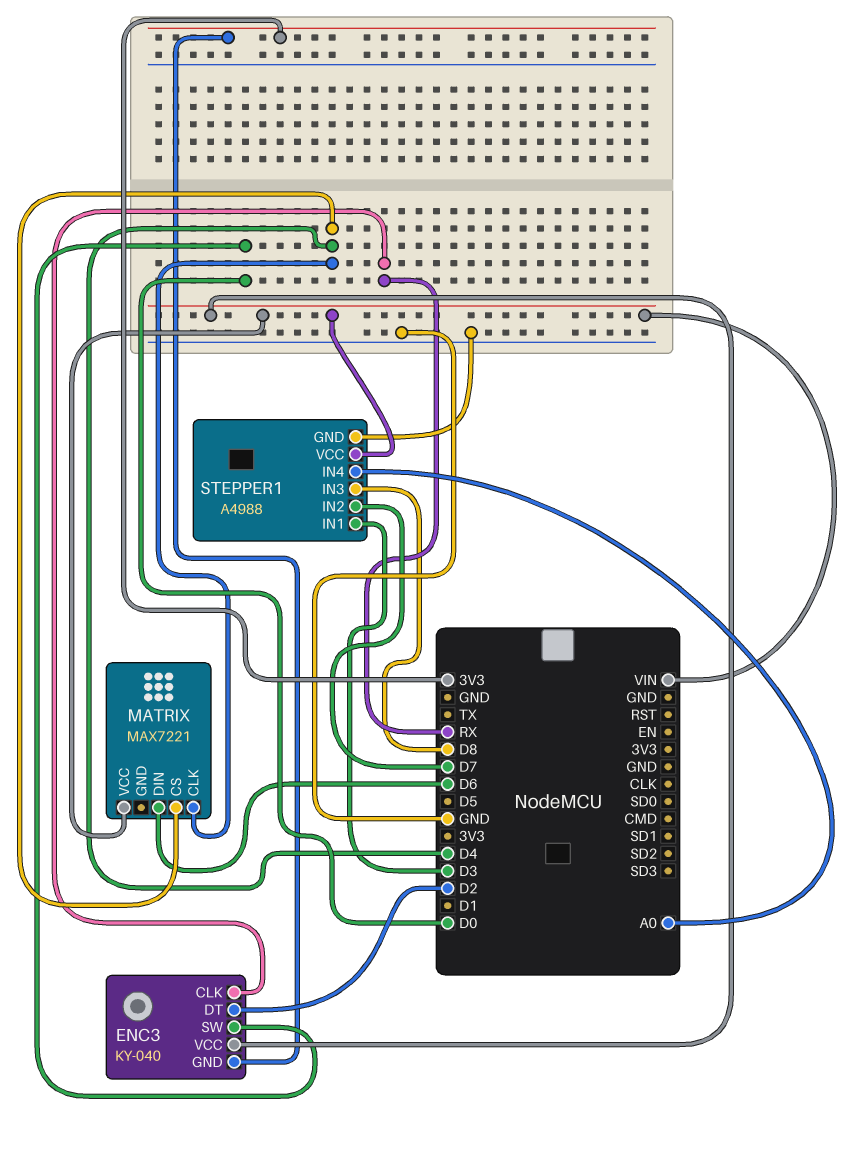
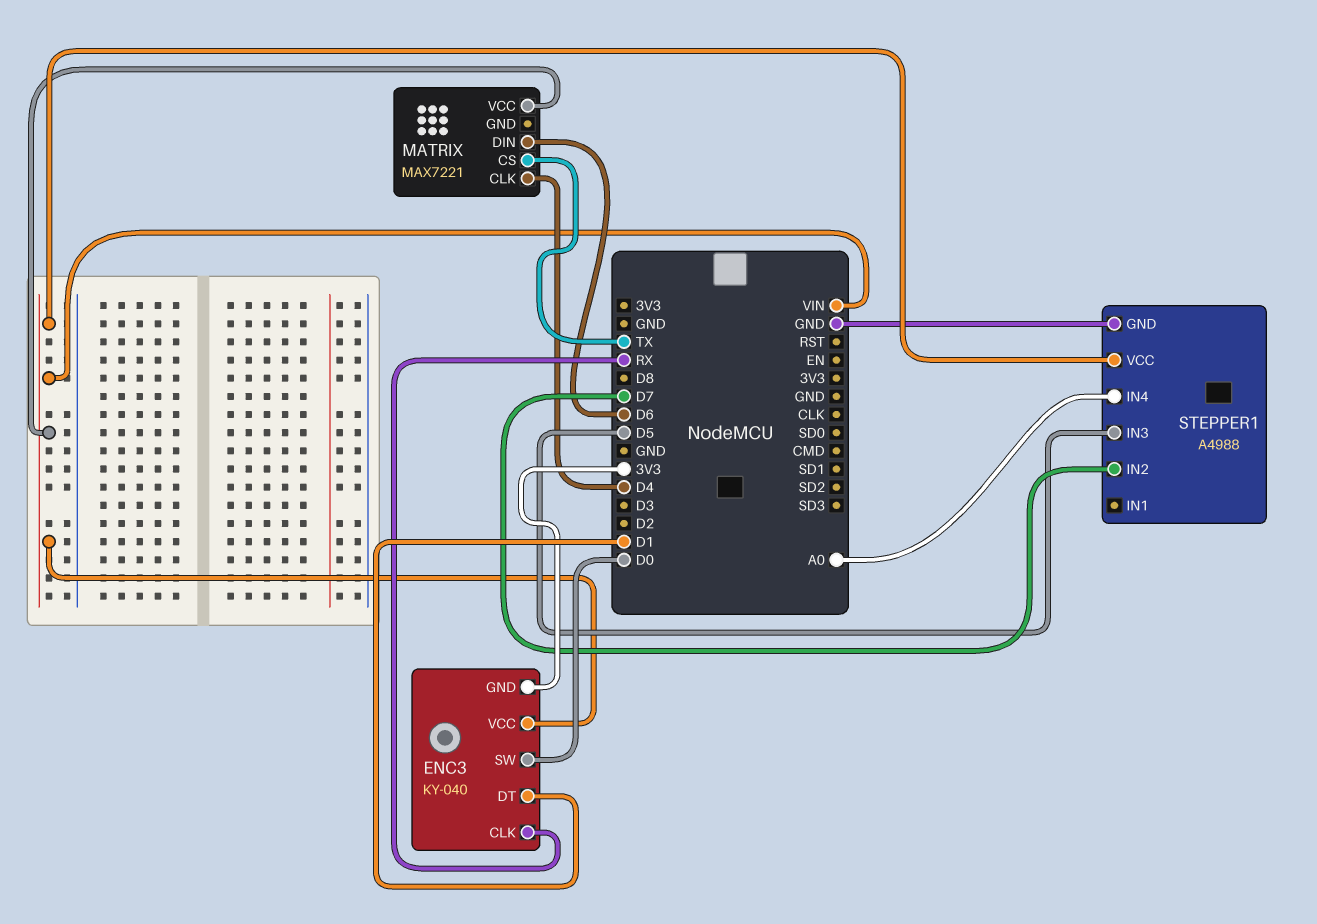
ENC3 pin DT: D2 -> D1
MATRIX pin CS: D4 -> TX
STEPPER1 pin IN1: D3 -> none
STEPPER1 pin IN3: D8 -> D5

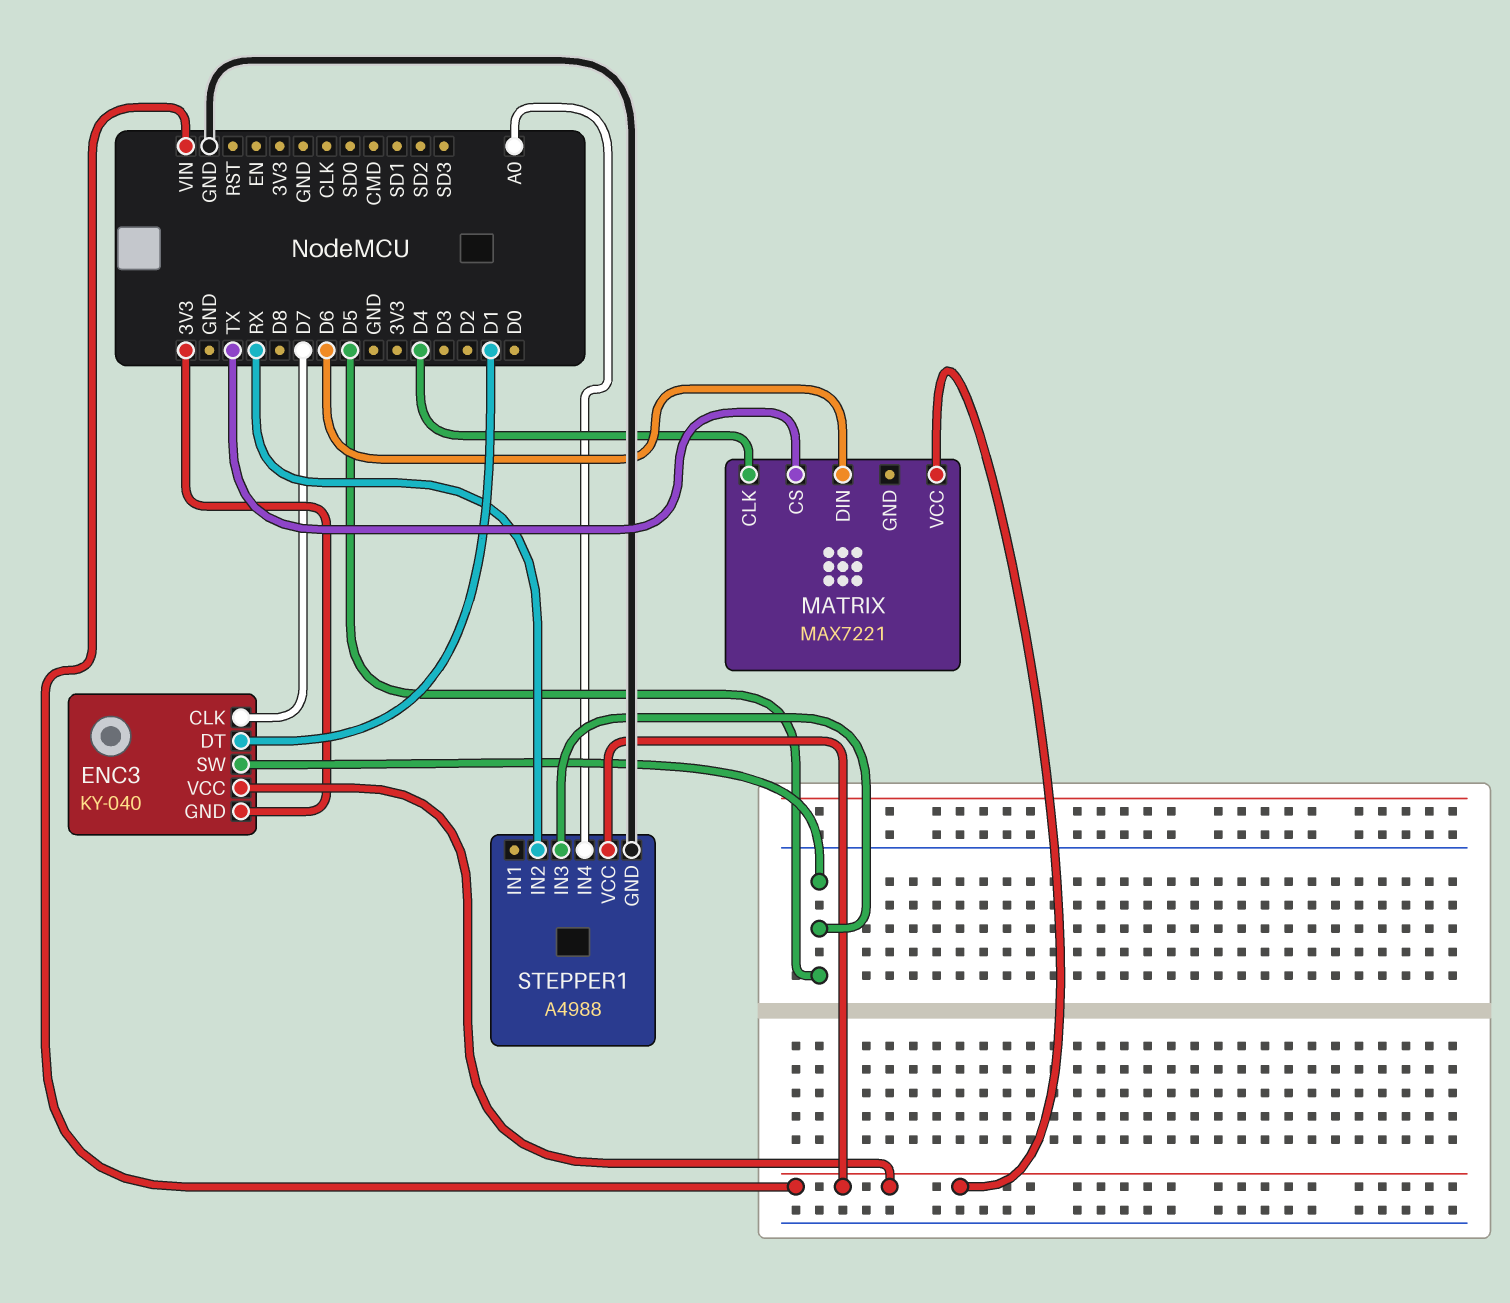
ENC3 pin CLK: RX -> D7
ENC3 pin SW: D0 -> D5
STEPPER1 pin IN2: D7 -> RX

